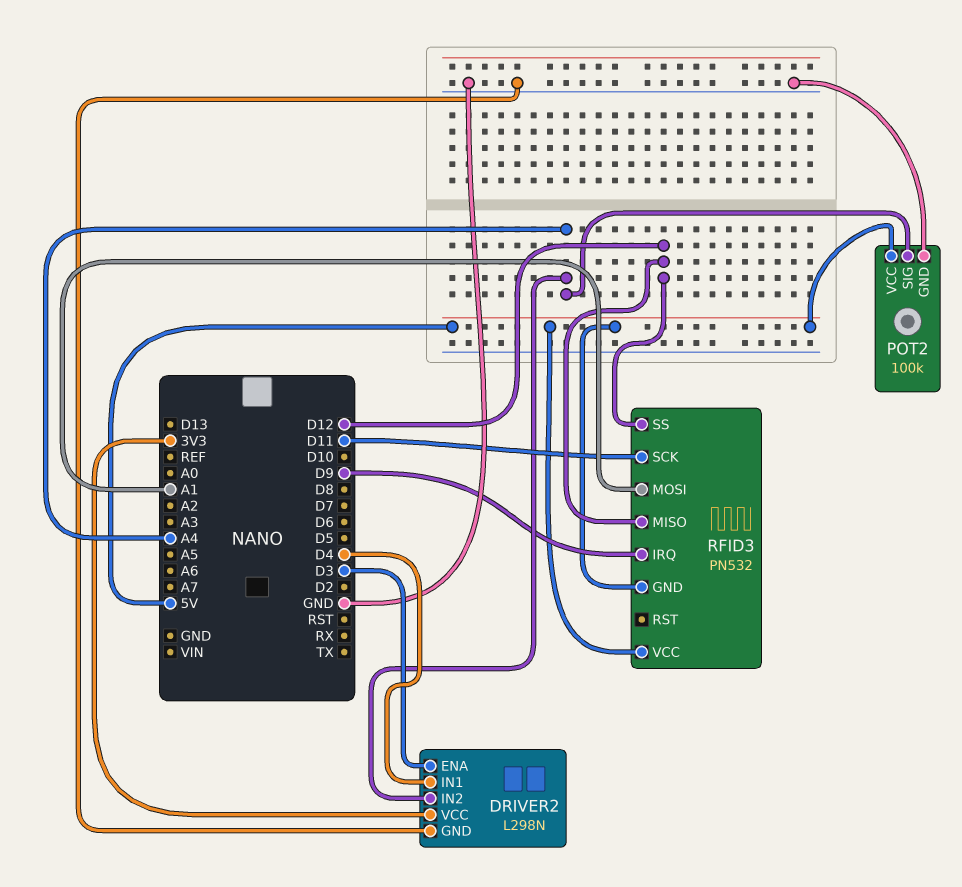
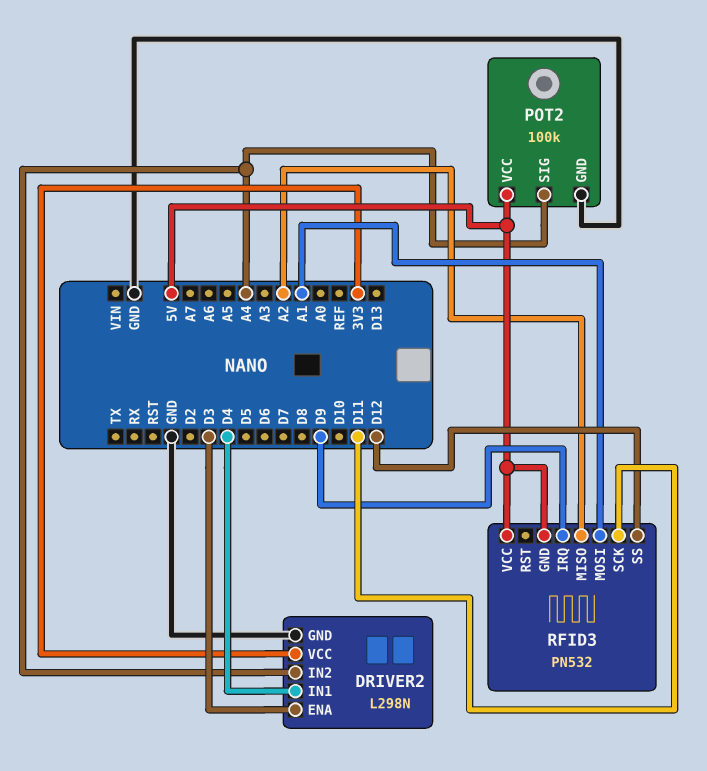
RFID3 pin MISO: D12 -> A2

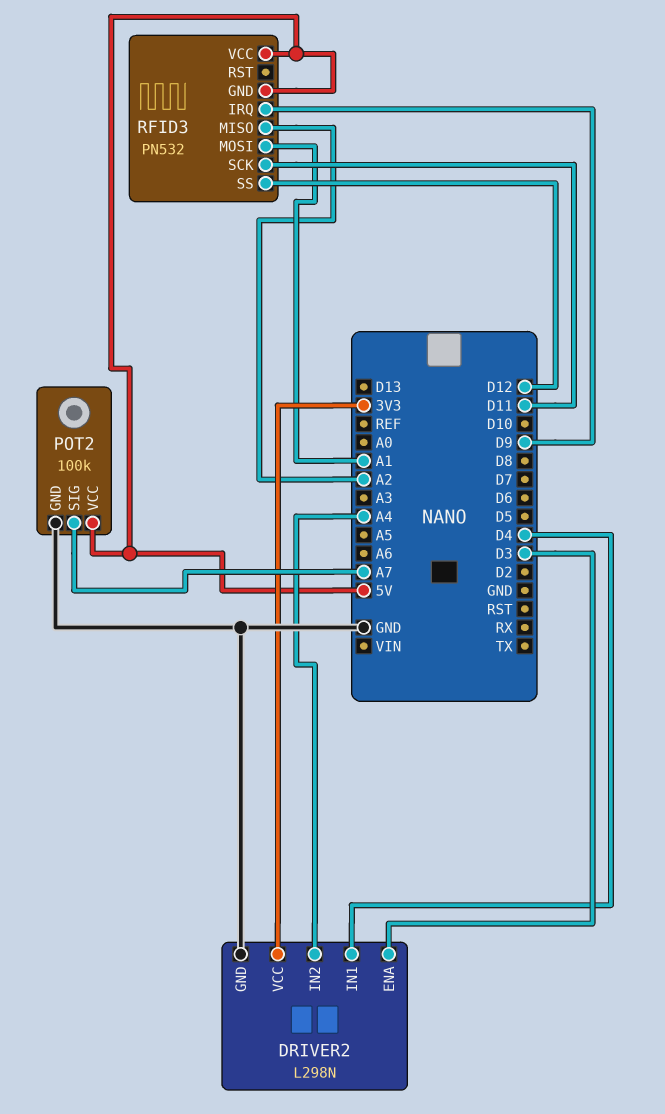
POT2 pin SIG: A4 -> A7

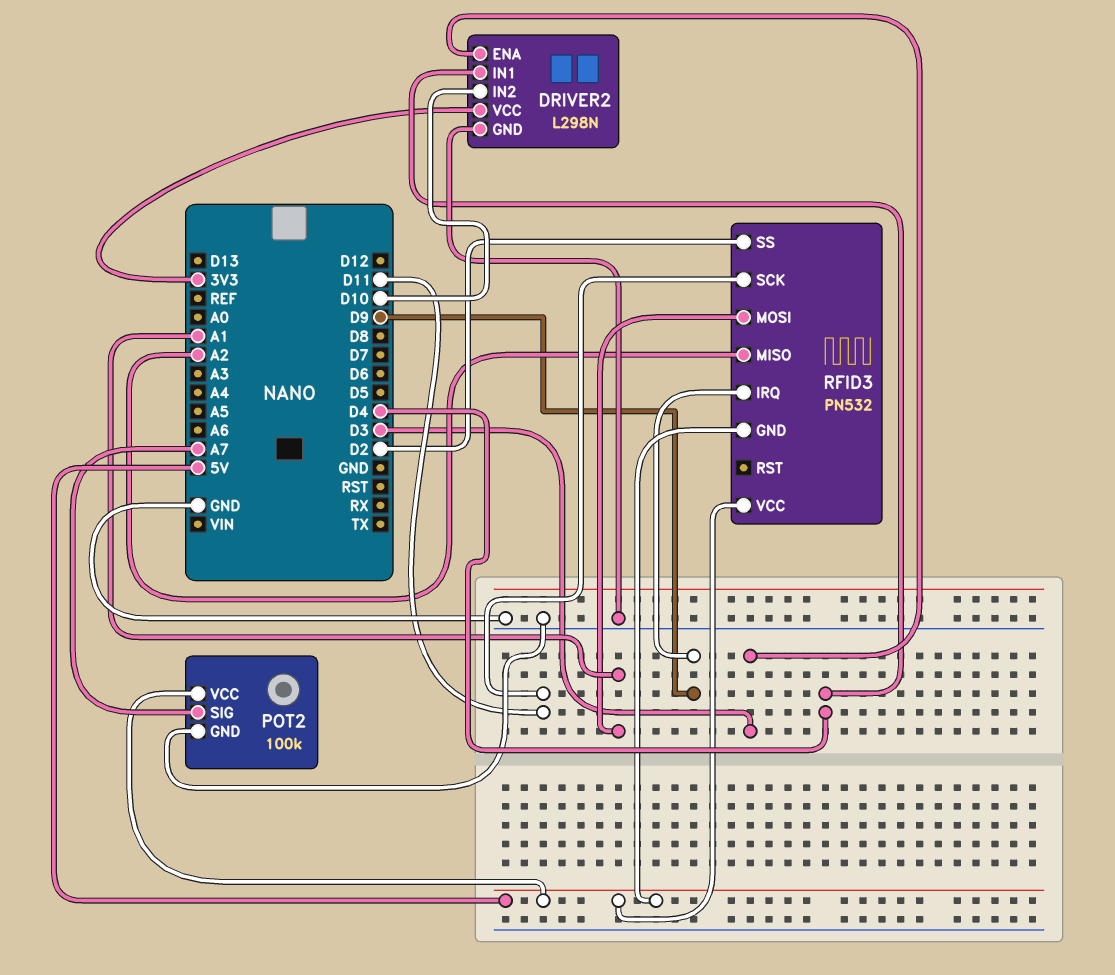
DRIVER2 pin IN2: A4 -> D10
RFID3 pin SS: D12 -> D2

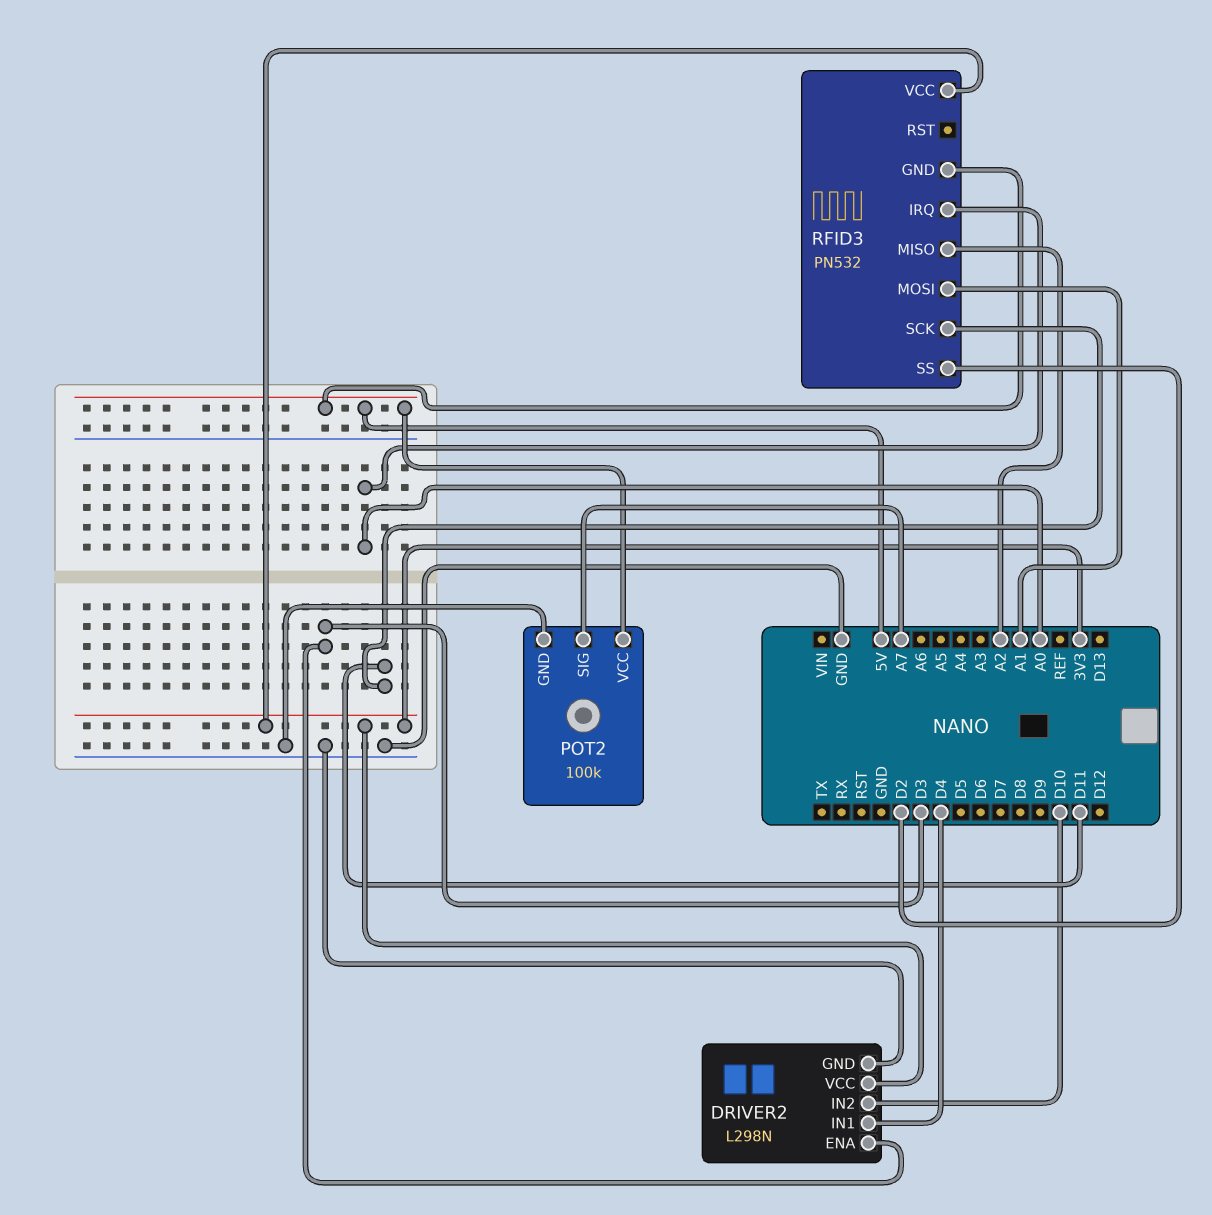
RFID3 pin IRQ: D9 -> A0
RFID3 pin VCC: 5V -> 3V3

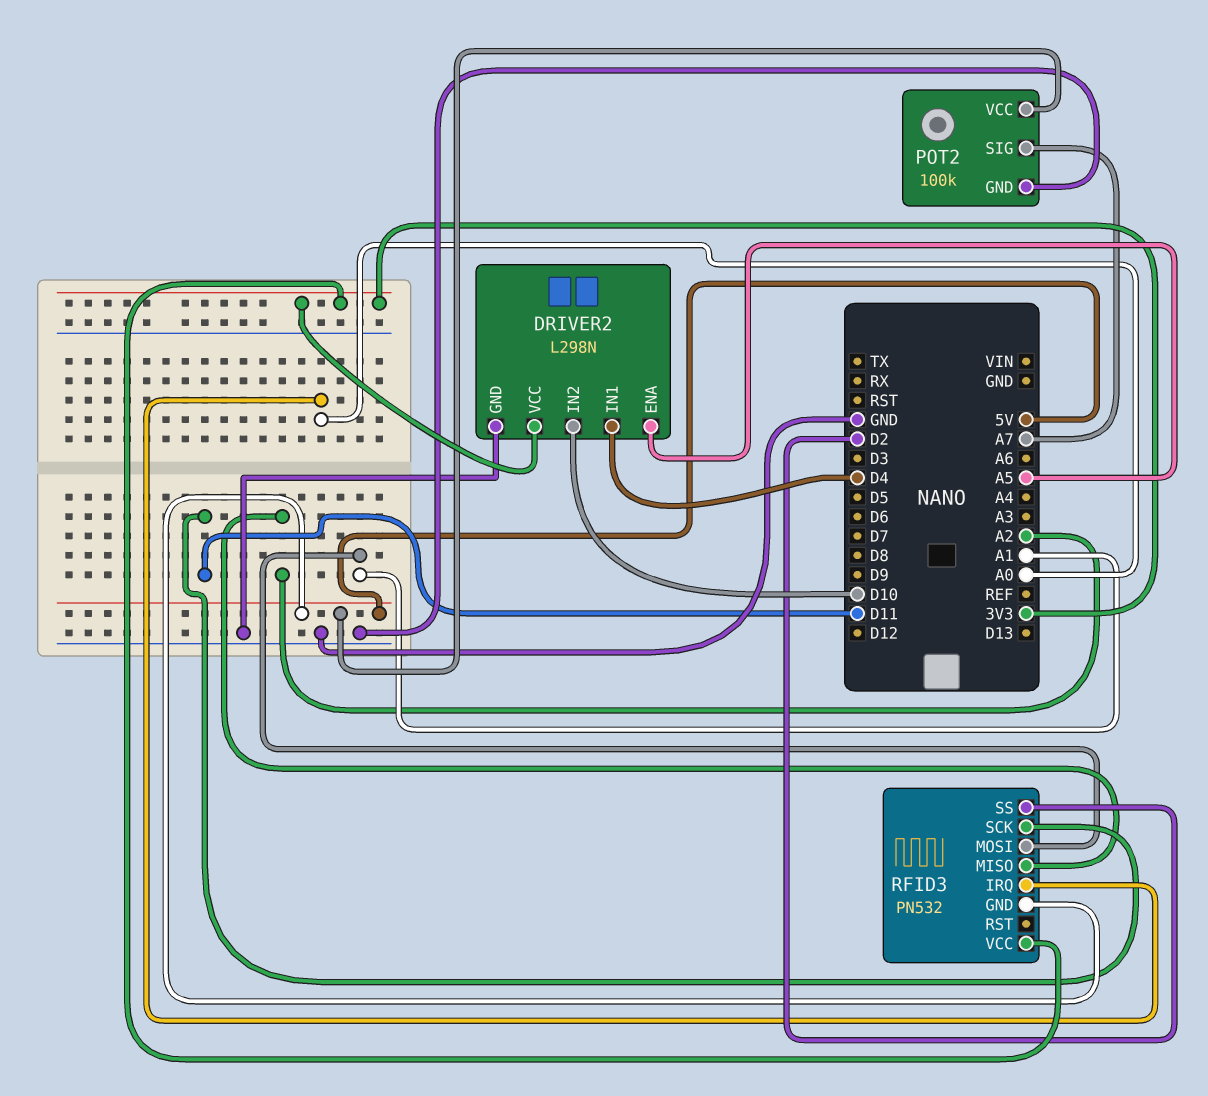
DRIVER2 pin ENA: D3 -> A5

